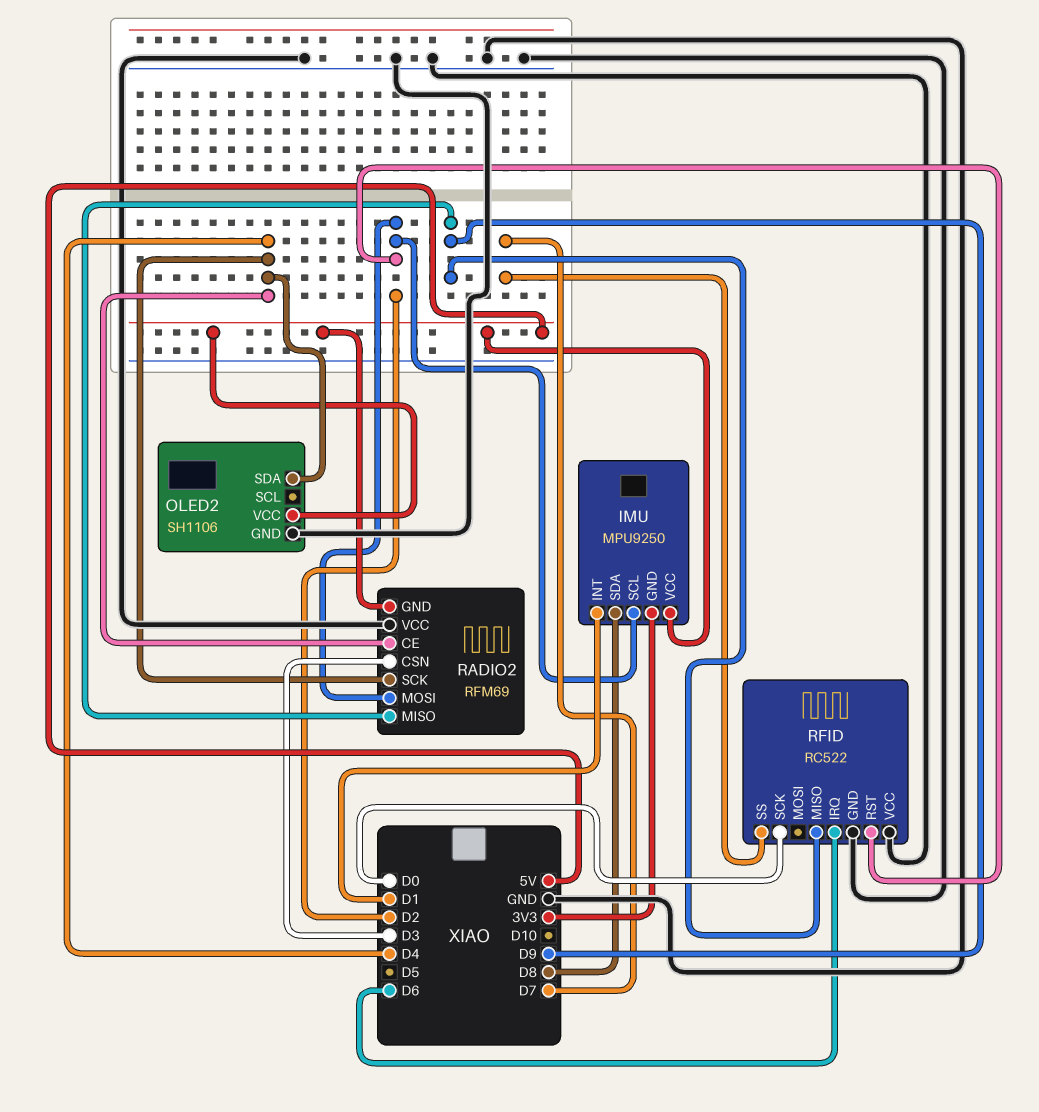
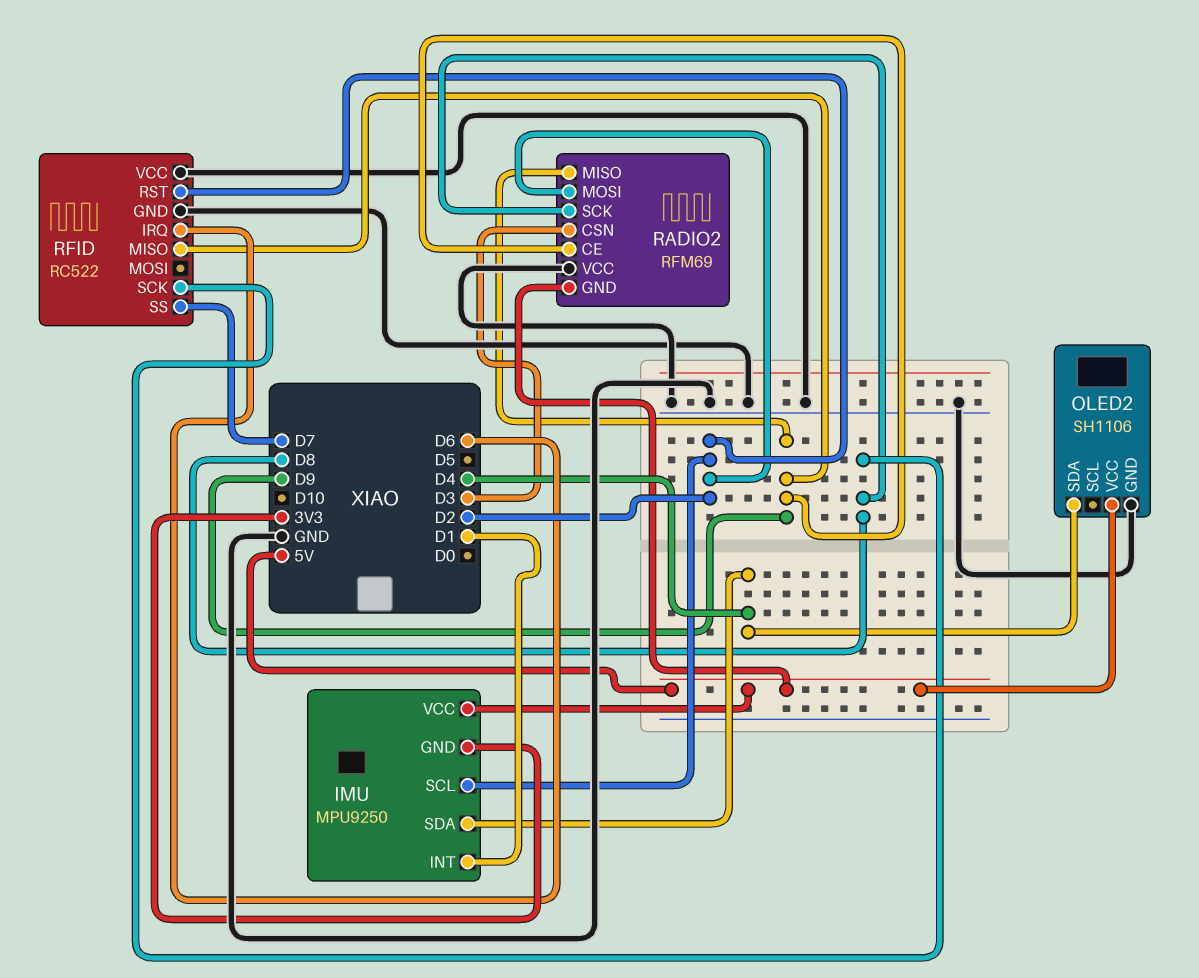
IMU pin SDA: D8 -> D4
RADIO2 pin CE: D4 -> D9
RADIO2 pin SCK: D4 -> D8
RFID pin SCK: D0 -> D8

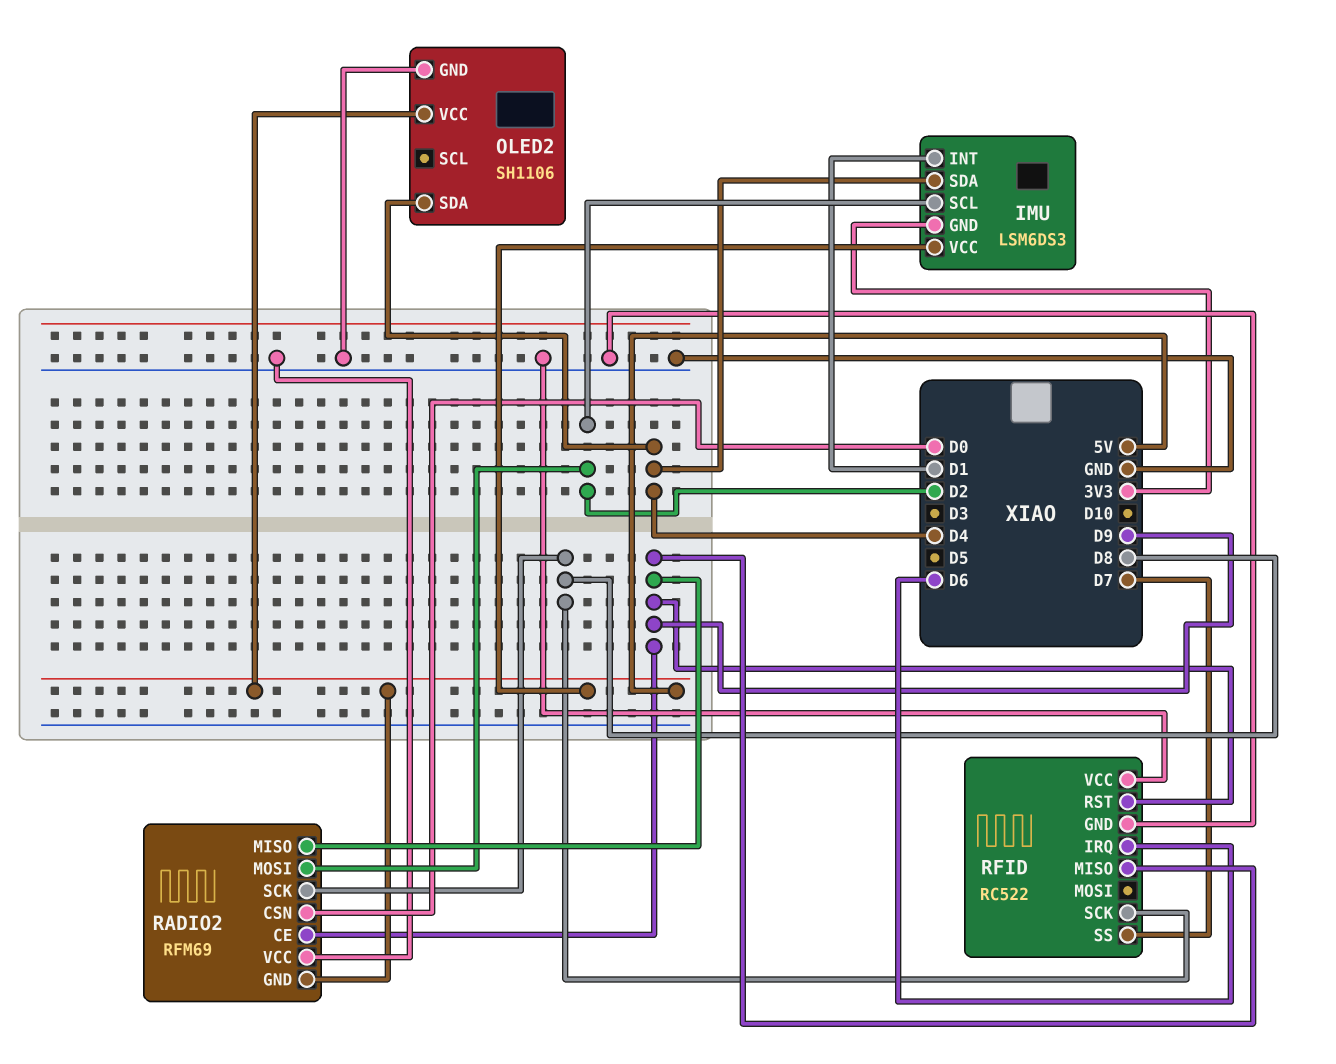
IMU: MPU9250 -> LSM6DS3
RADIO2 pin CSN: D3 -> D0
RFID pin RST: D2 -> D9

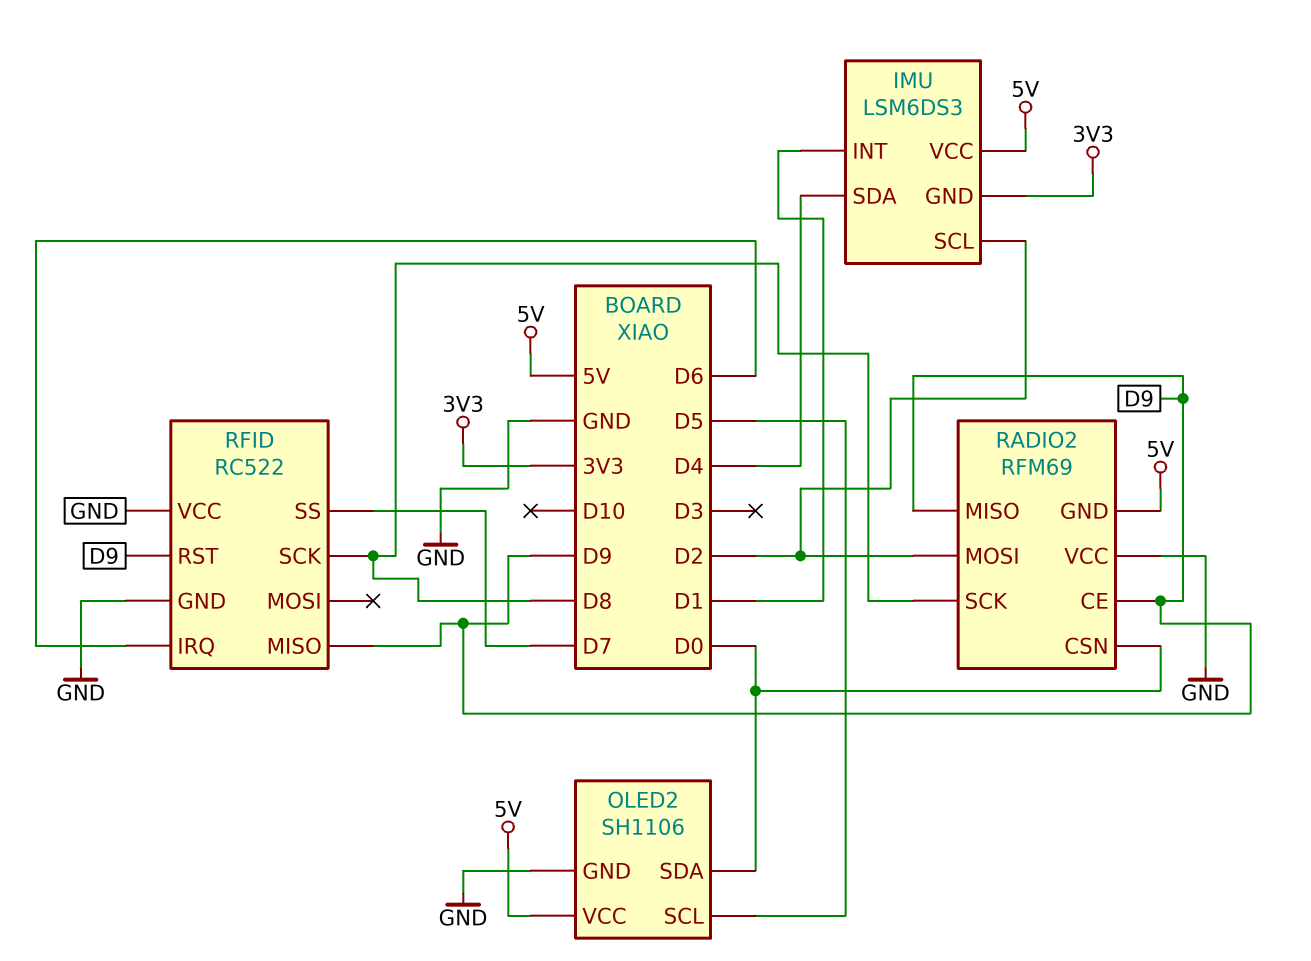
OLED2 pin SCL: none -> D5
OLED2 pin SDA: D4 -> D0

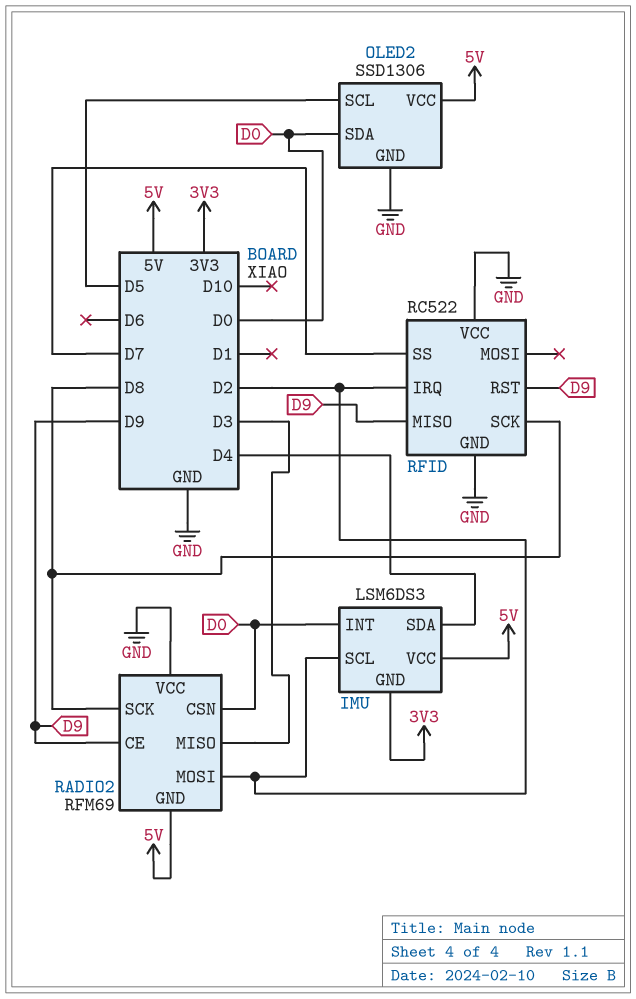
IMU pin INT: D1 -> D0
OLED2: SH1106 -> SSD1306
RADIO2 pin MISO: D9 -> D3
RFID pin IRQ: D6 -> D2

